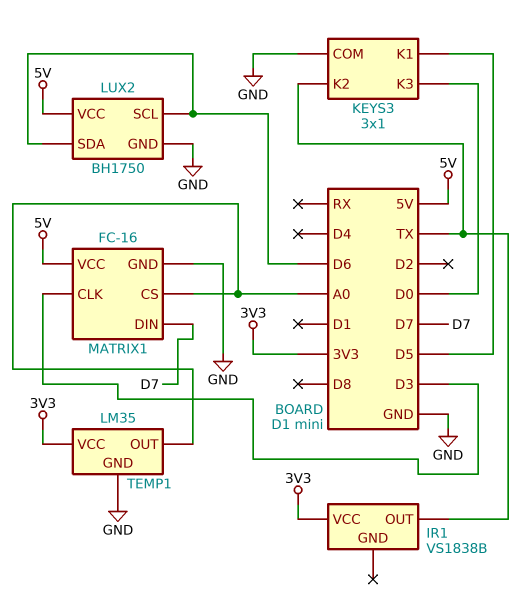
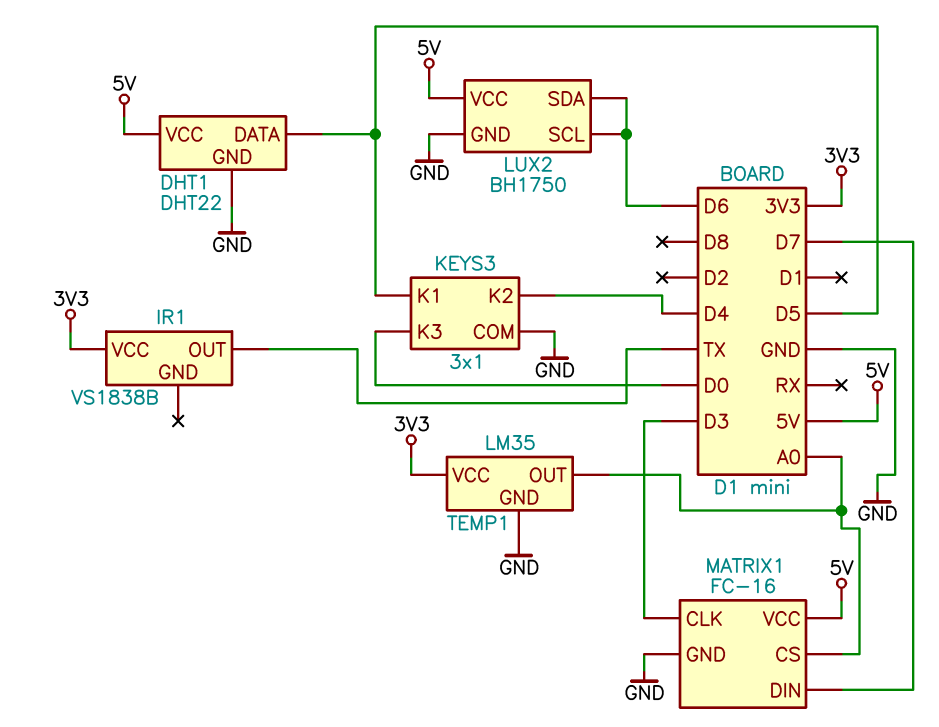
DHT1: none -> DHT22
DHT1 pin DATA: none -> D5
DHT1 pin GND: none -> GND
DHT1 pin VCC: none -> 5V
KEYS3 pin K2: TX -> D4

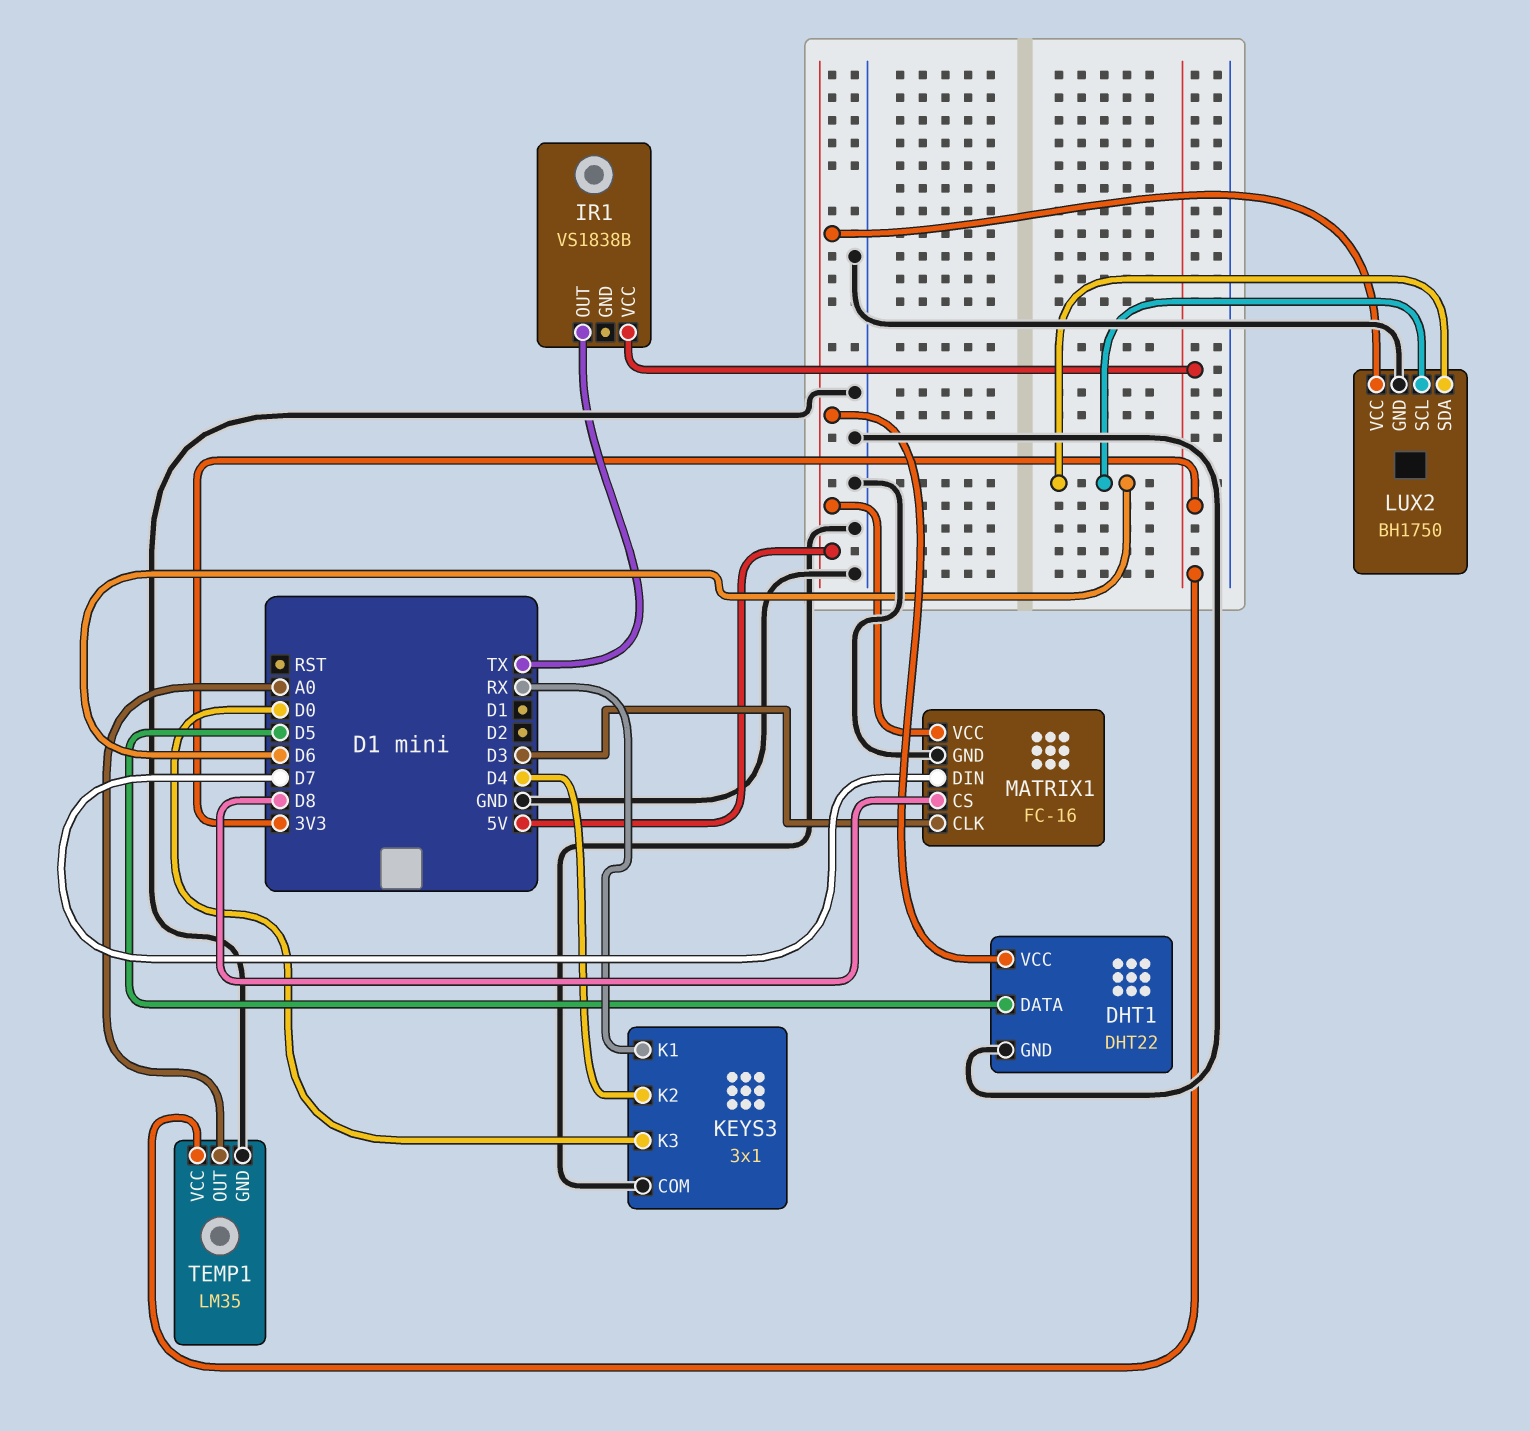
KEYS3 pin K1: D5 -> RX
MATRIX1 pin CS: A0 -> D8

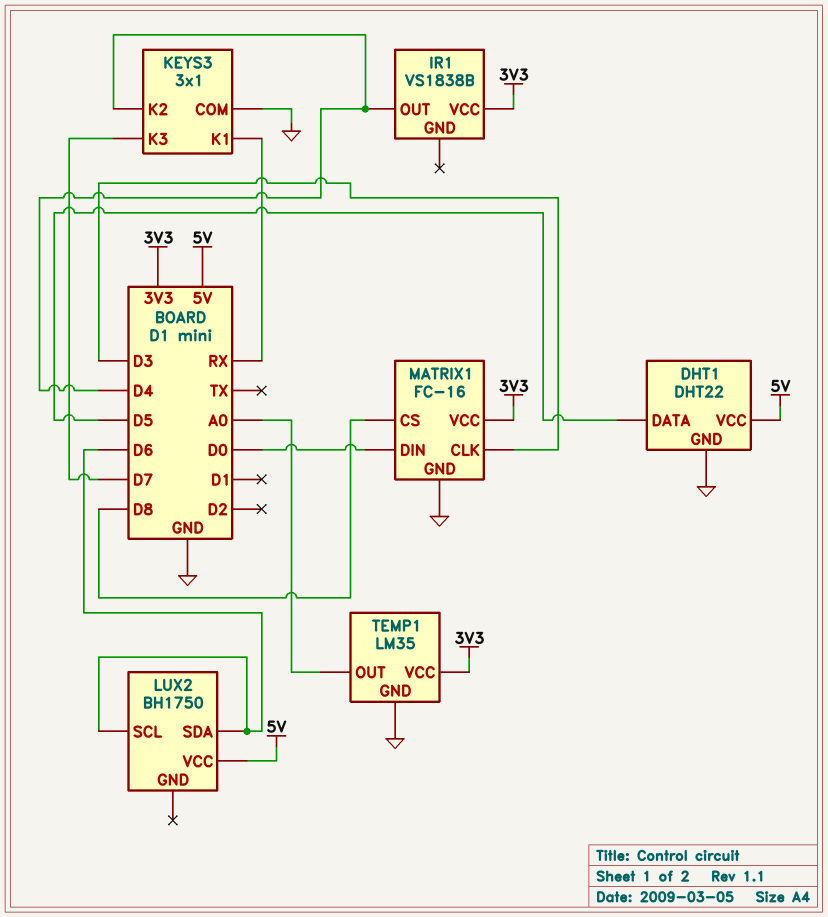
IR1 pin OUT: TX -> D4
KEYS3 pin K3: D0 -> D7
LUX2 pin GND: GND -> none
MATRIX1 pin DIN: D7 -> D0
MATRIX1 pin VCC: 5V -> 3V3

